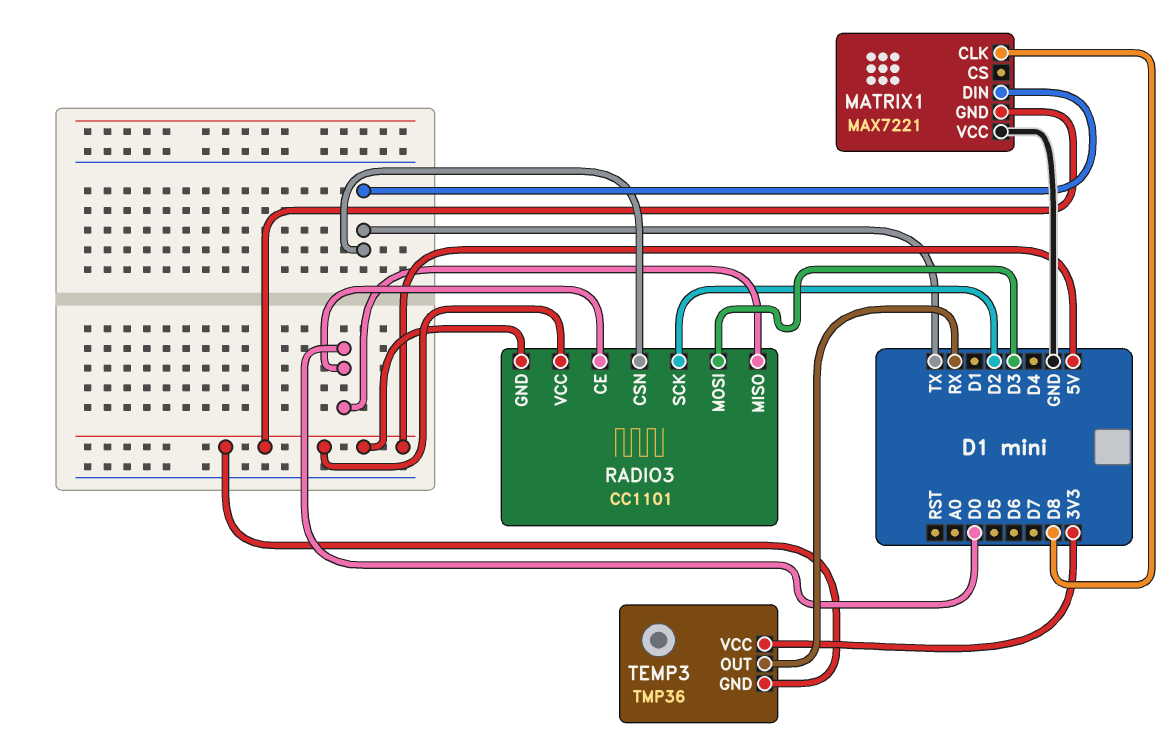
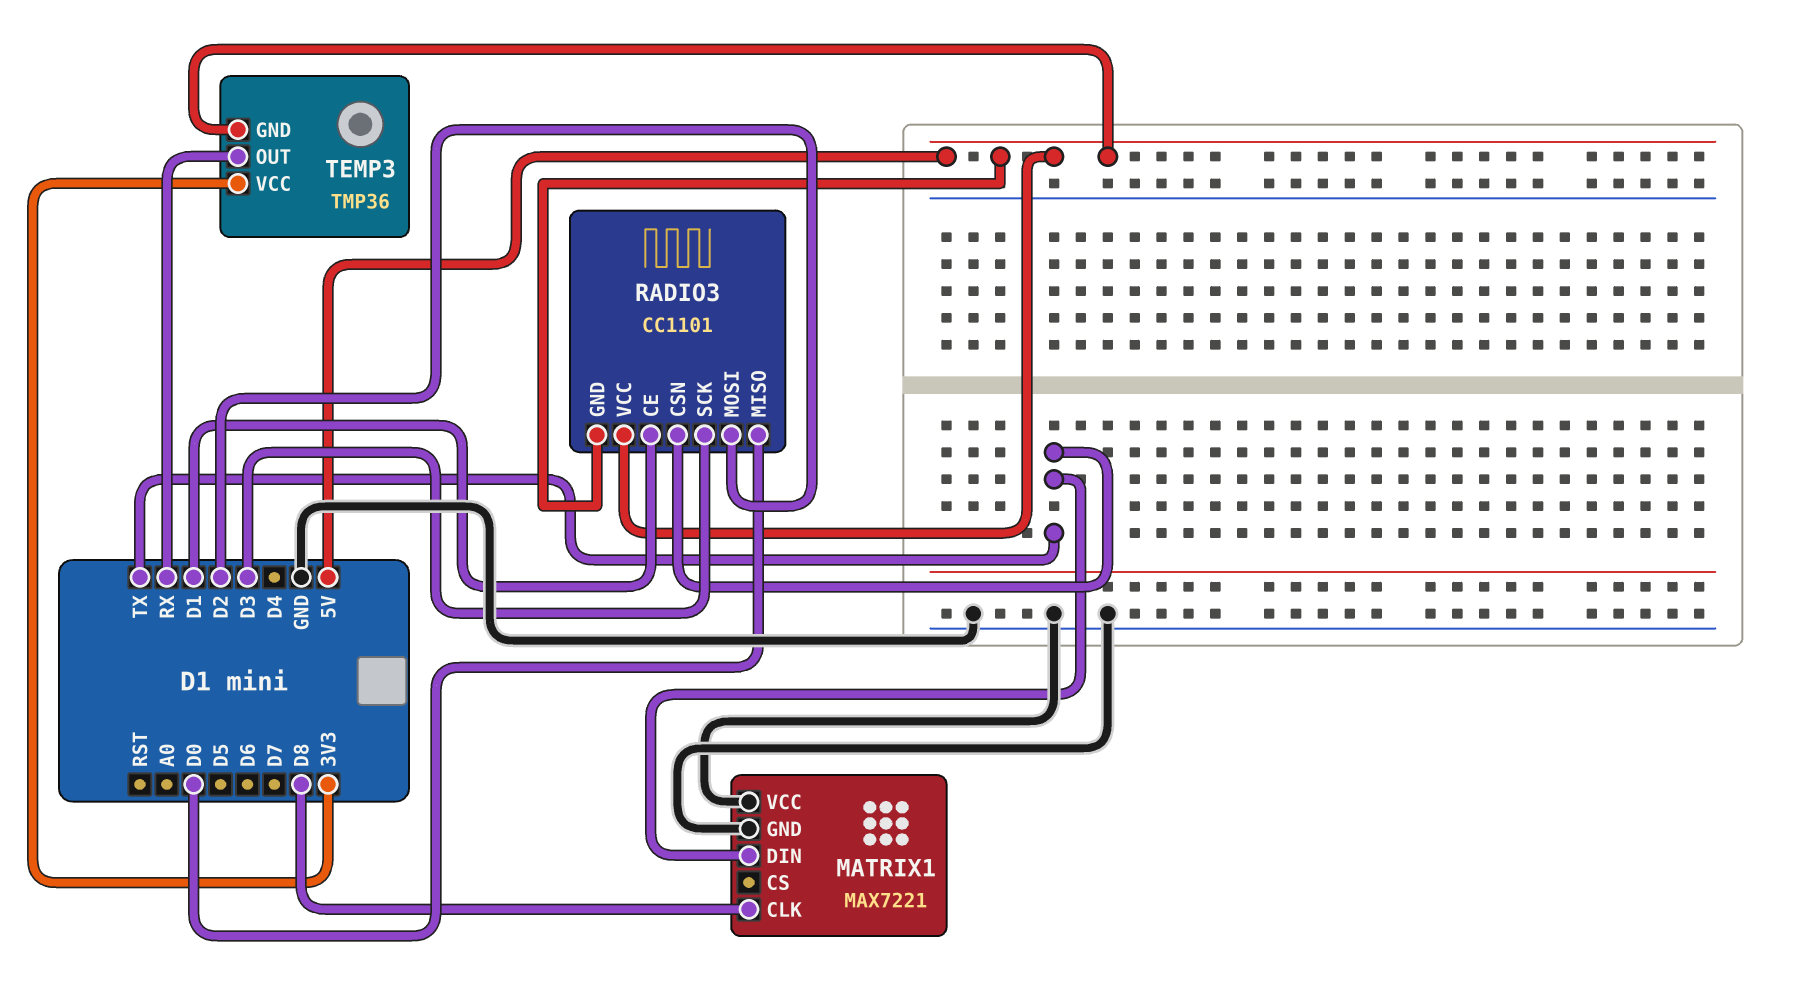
MATRIX1 pin GND: 5V -> GND
RADIO3 pin CE: D0 -> D1
RADIO3 pin MOSI: D3 -> D2
RADIO3 pin SCK: D2 -> D3

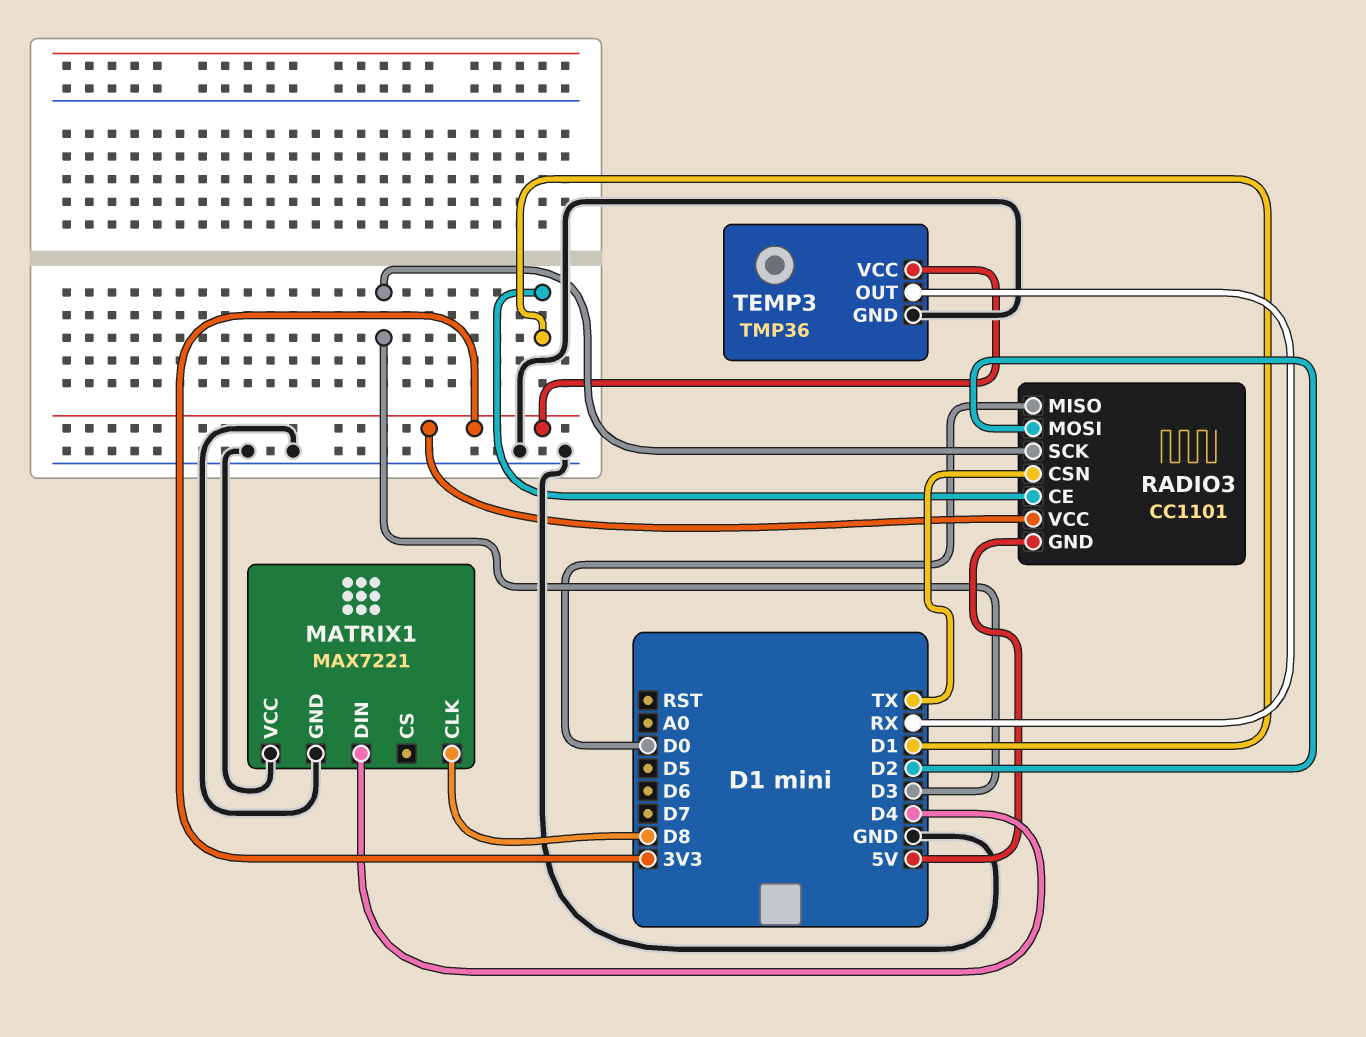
MATRIX1 pin DIN: TX -> D4
RADIO3 pin VCC: 5V -> 3V3
TEMP3 pin GND: 5V -> GND

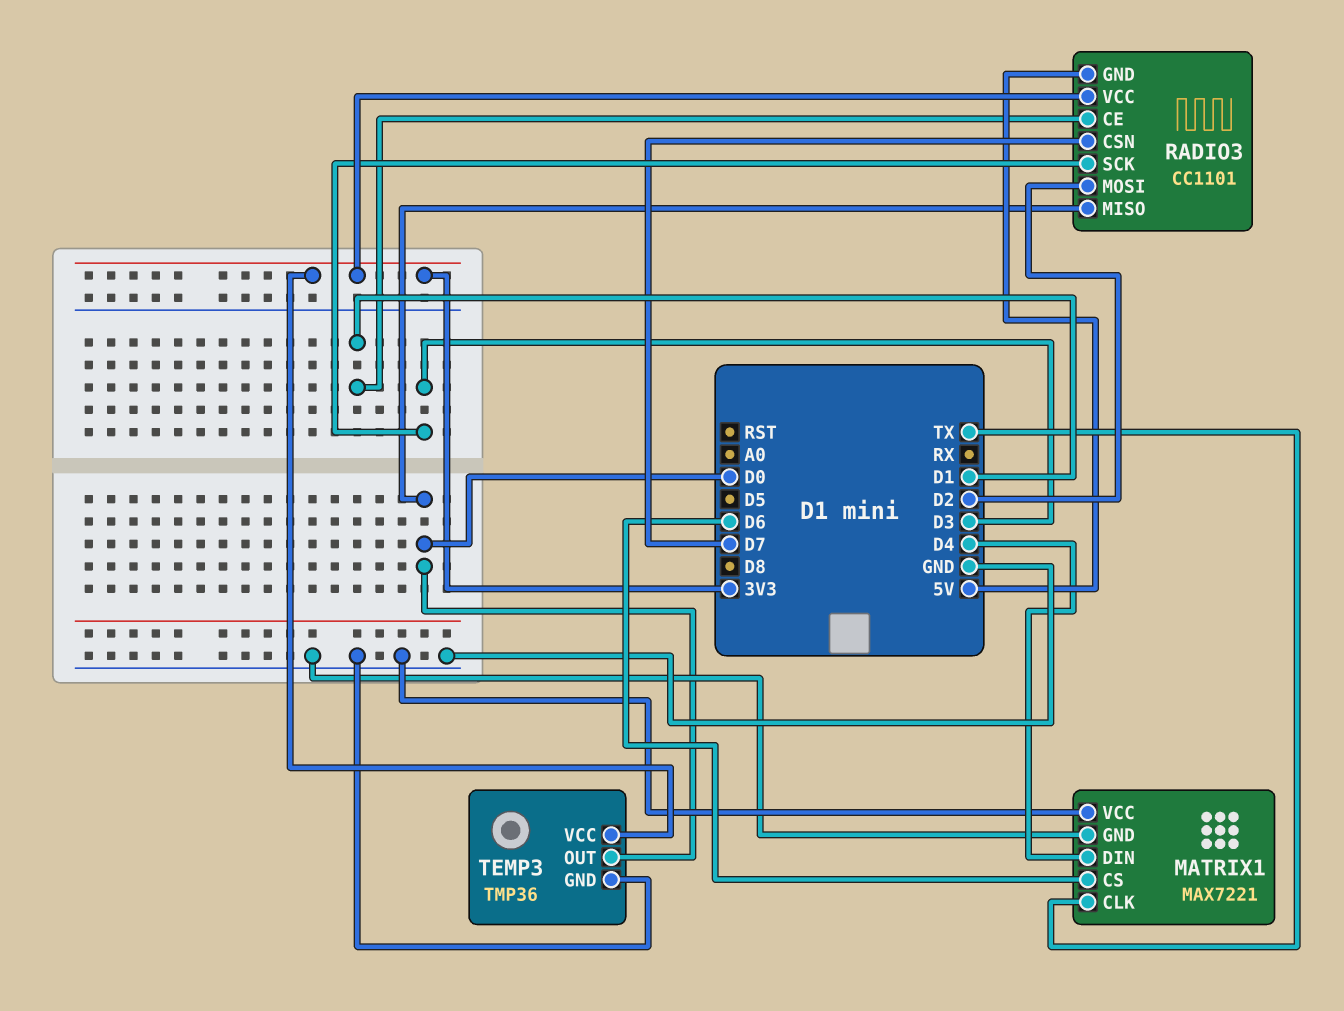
MATRIX1 pin CLK: D8 -> TX
MATRIX1 pin CS: none -> D6
RADIO3 pin CSN: TX -> D7
TEMP3 pin OUT: RX -> D0

